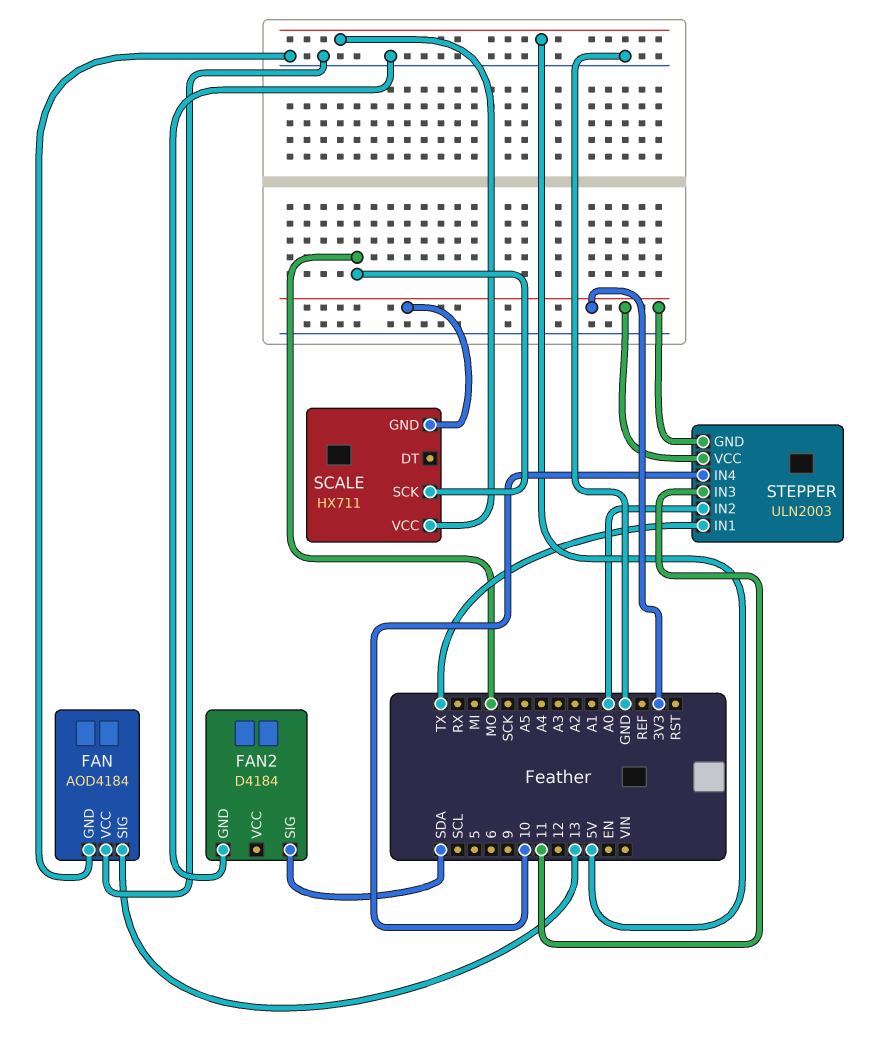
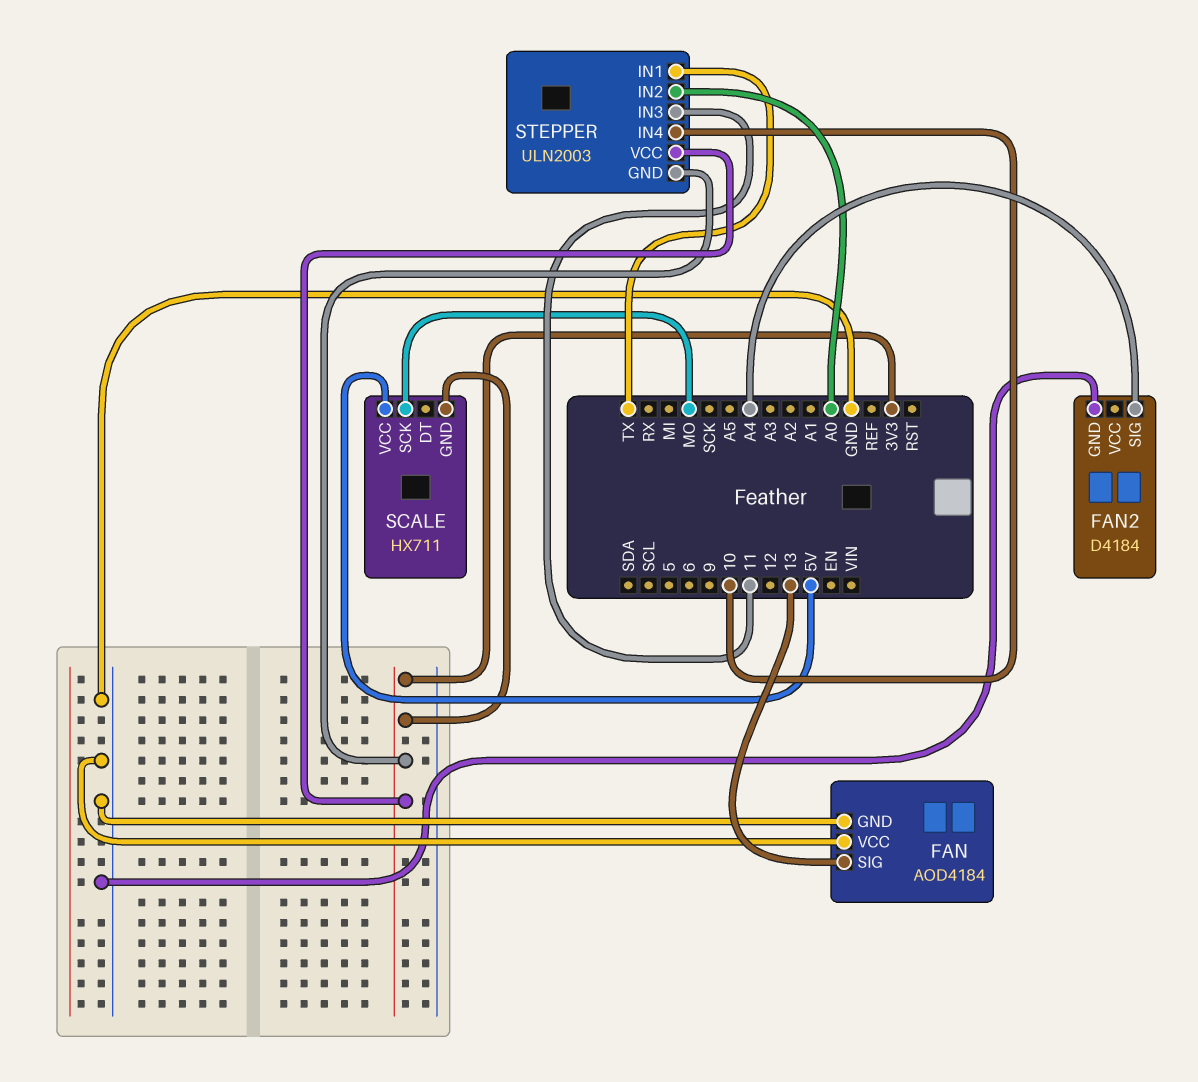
FAN2 pin SIG: SDA -> A4

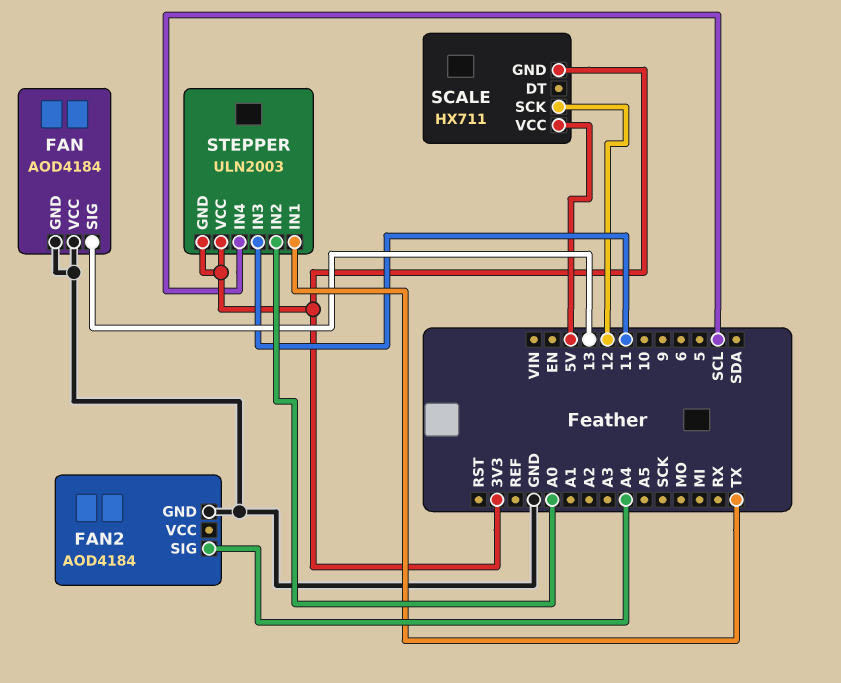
FAN2: D4184 -> AOD4184
SCALE pin SCK: MO -> 12
STEPPER pin IN4: 10 -> SCL

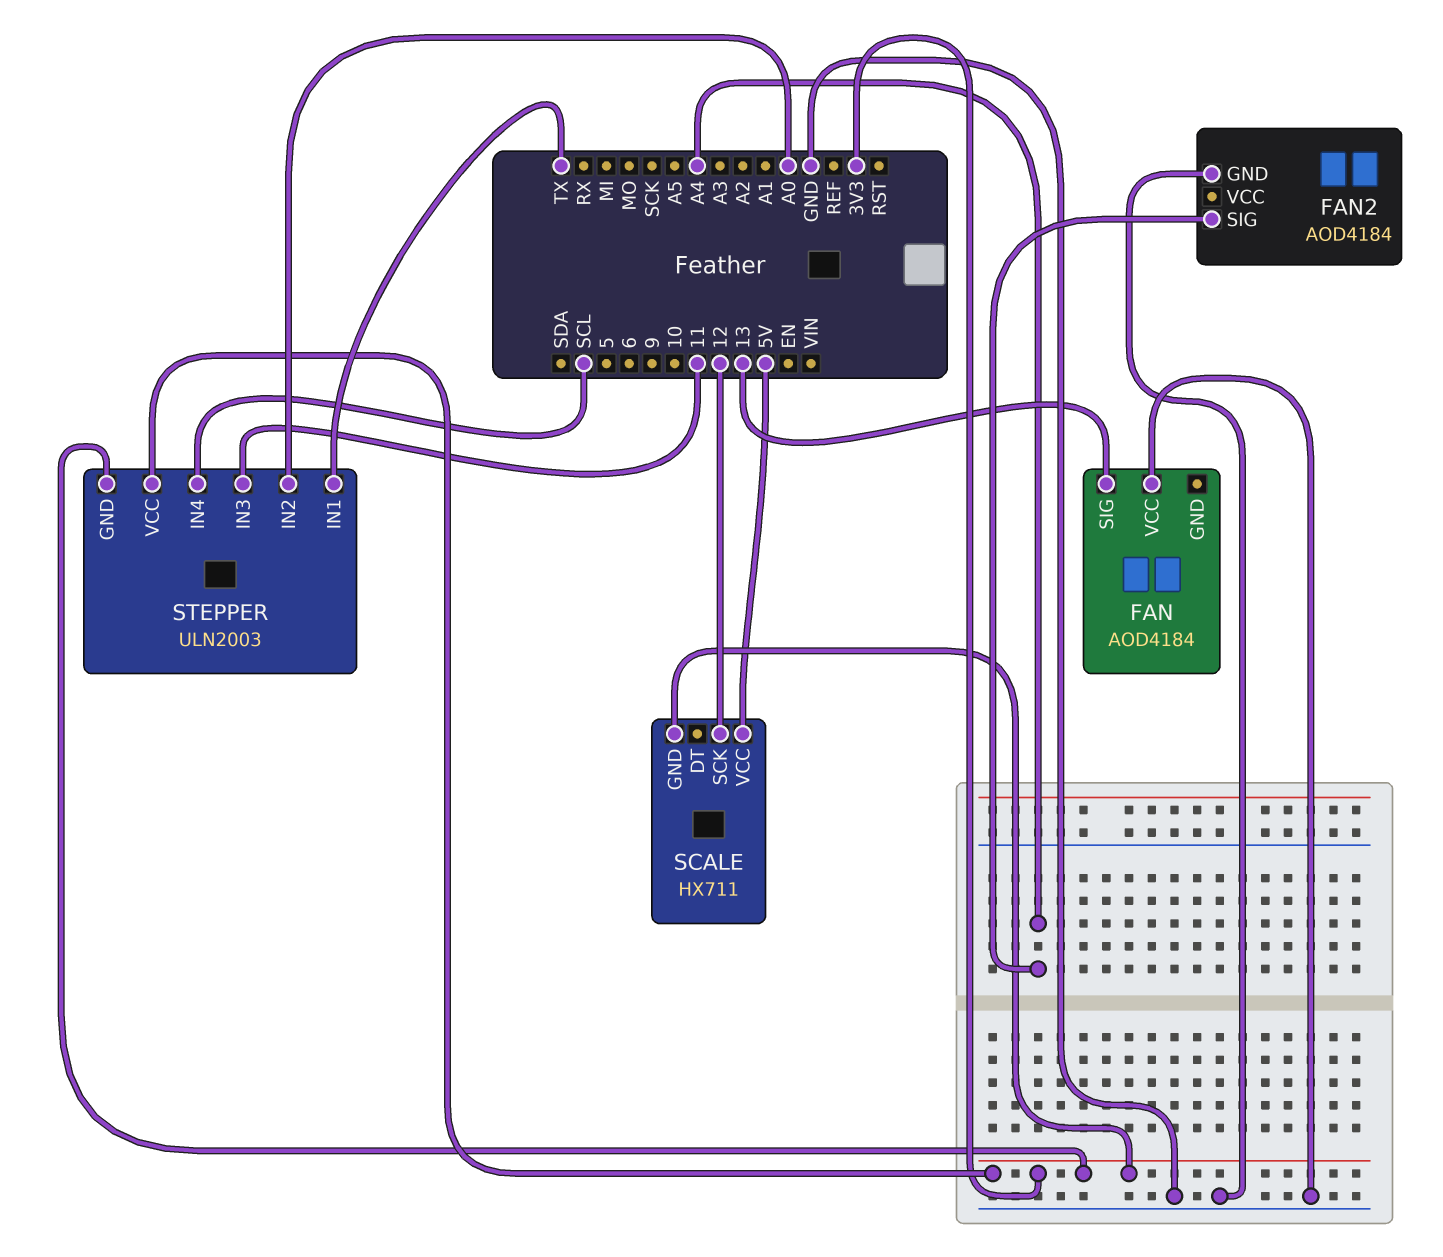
FAN pin GND: GND -> none

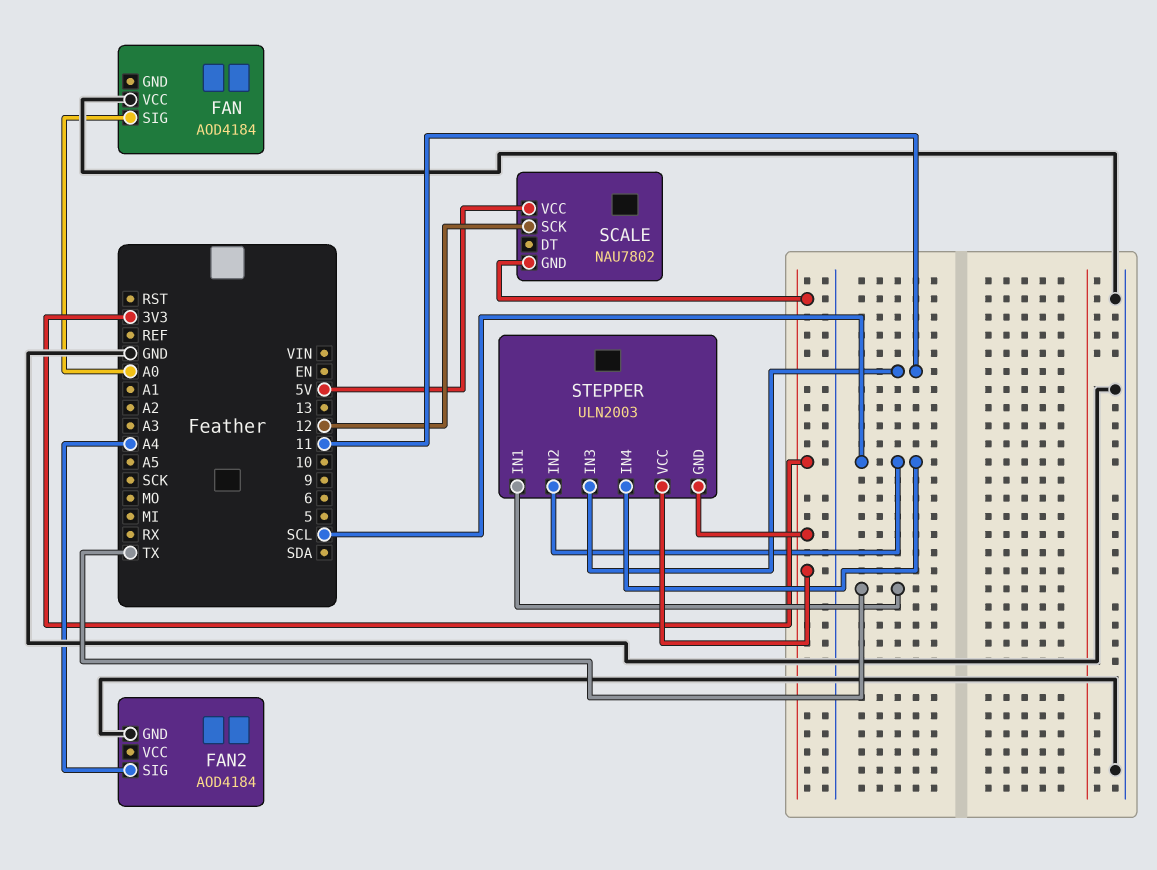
FAN pin SIG: 13 -> A0
SCALE: HX711 -> NAU7802
STEPPER pin IN2: A0 -> SCL

